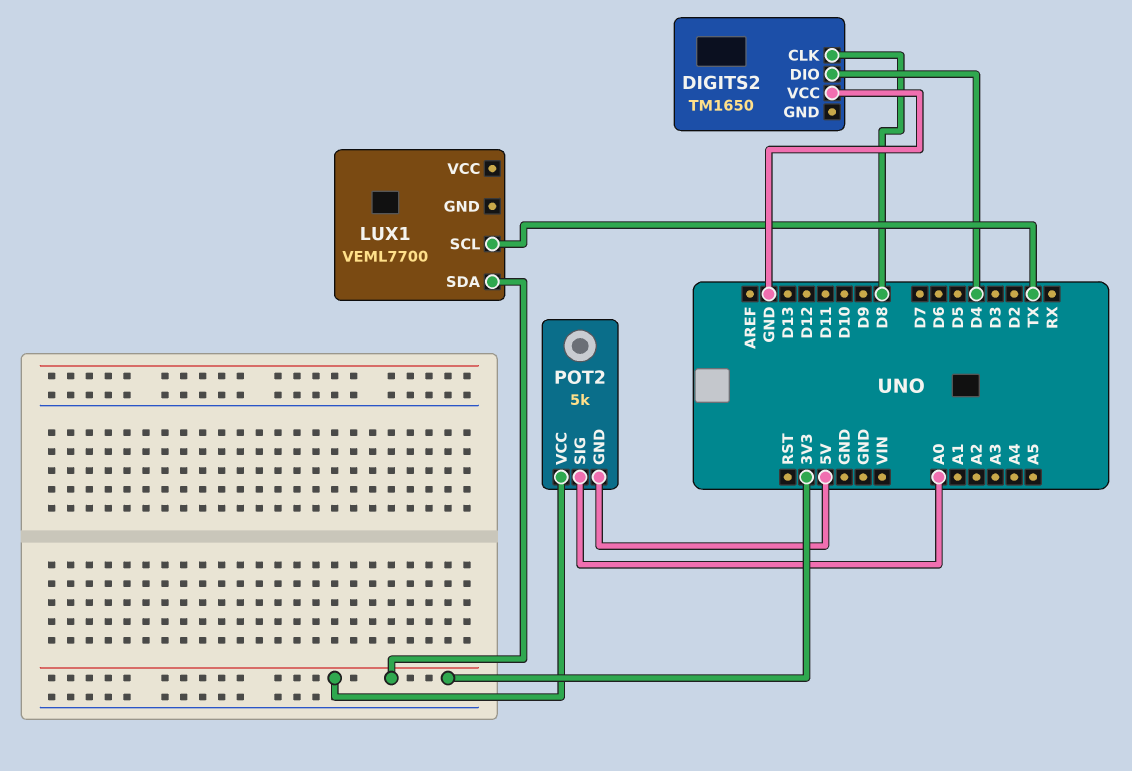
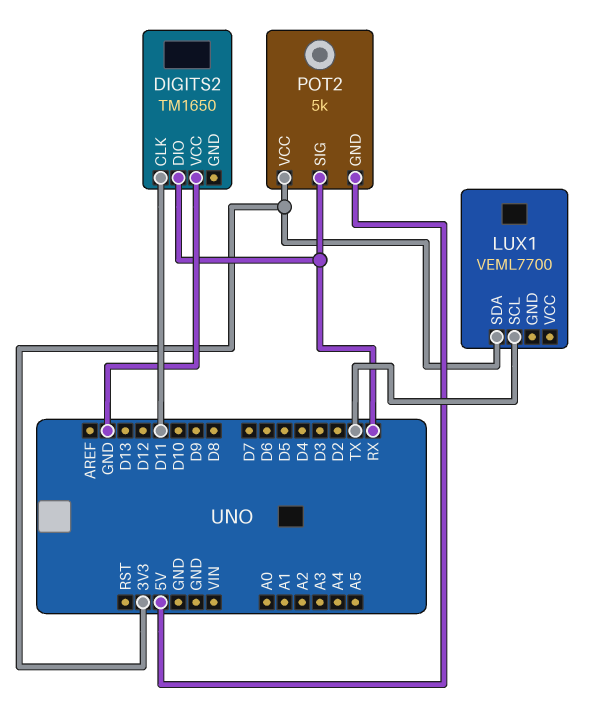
DIGITS2 pin CLK: D8 -> D11
DIGITS2 pin DIO: D4 -> RX
POT2 pin SIG: A0 -> RX

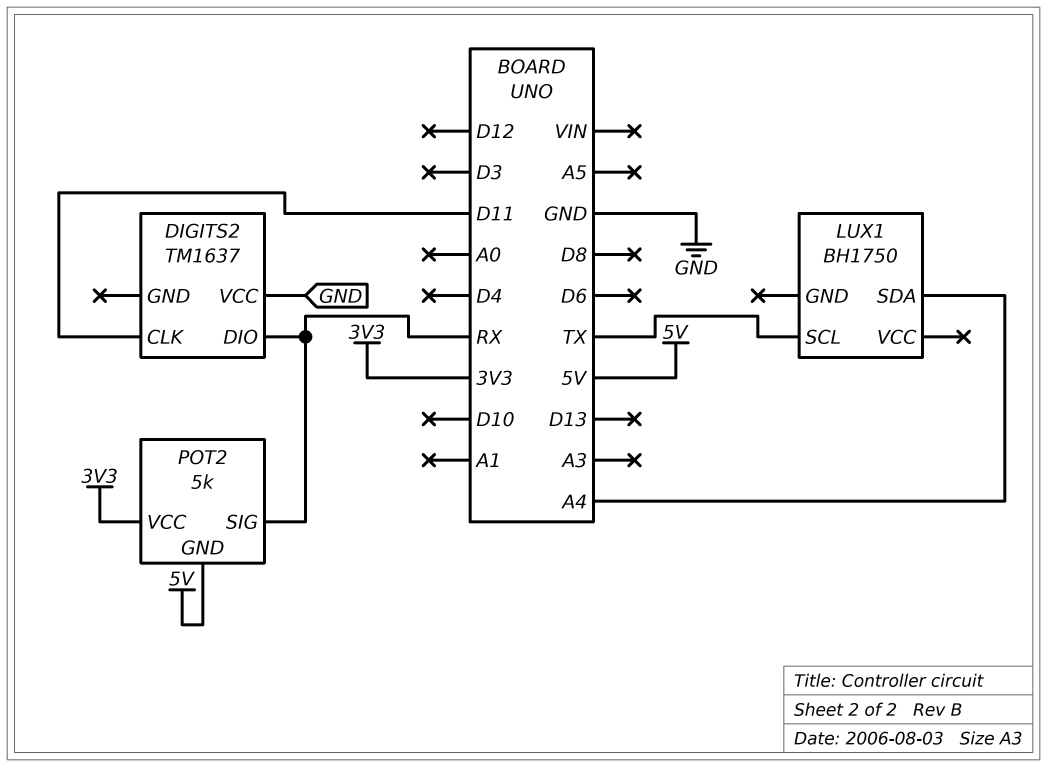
DIGITS2: TM1650 -> TM1637
LUX1: VEML7700 -> BH1750
LUX1 pin SDA: 3V3 -> A4

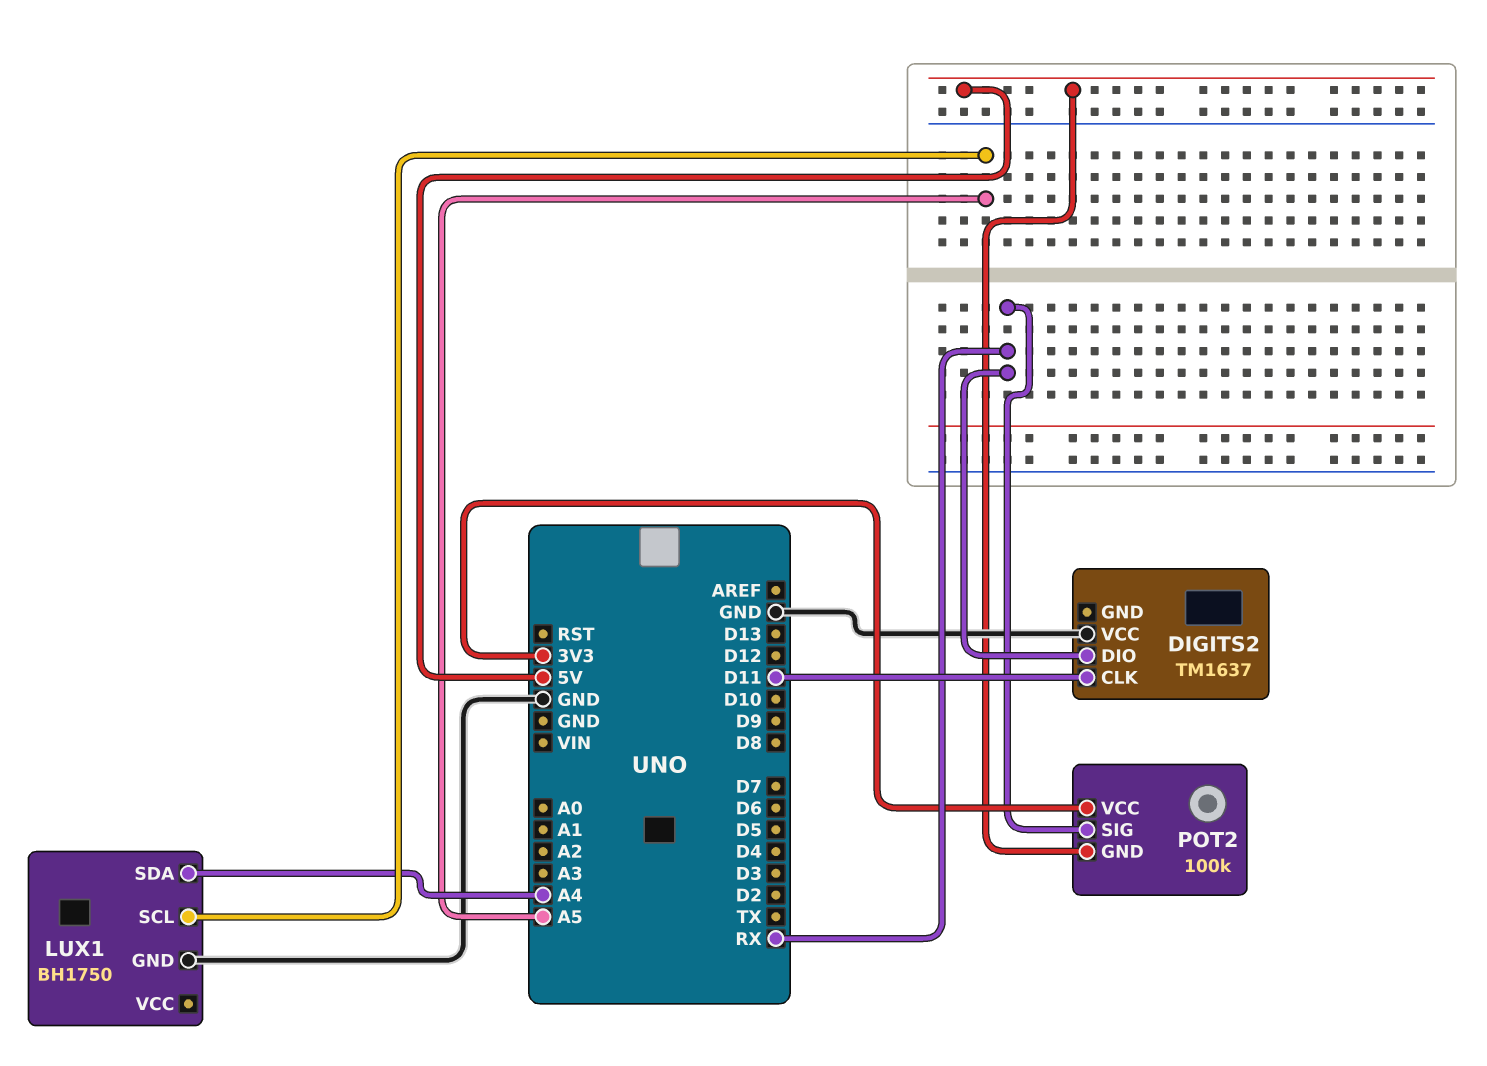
LUX1 pin GND: none -> GND
LUX1 pin SCL: TX -> A5
POT2: 5k -> 100k

